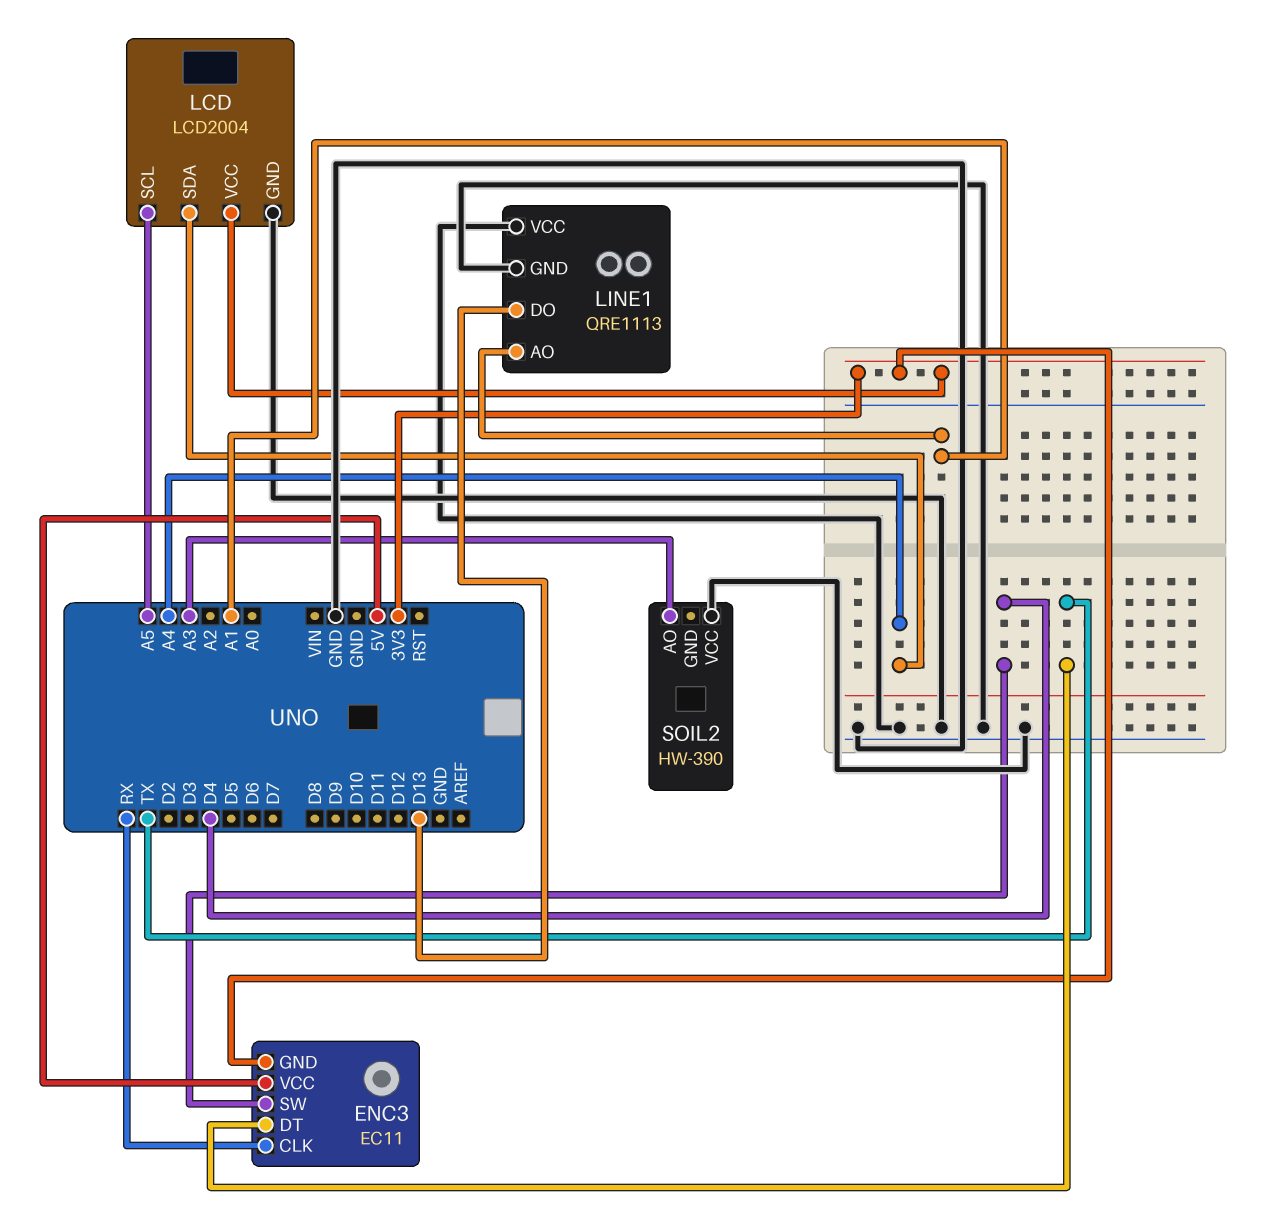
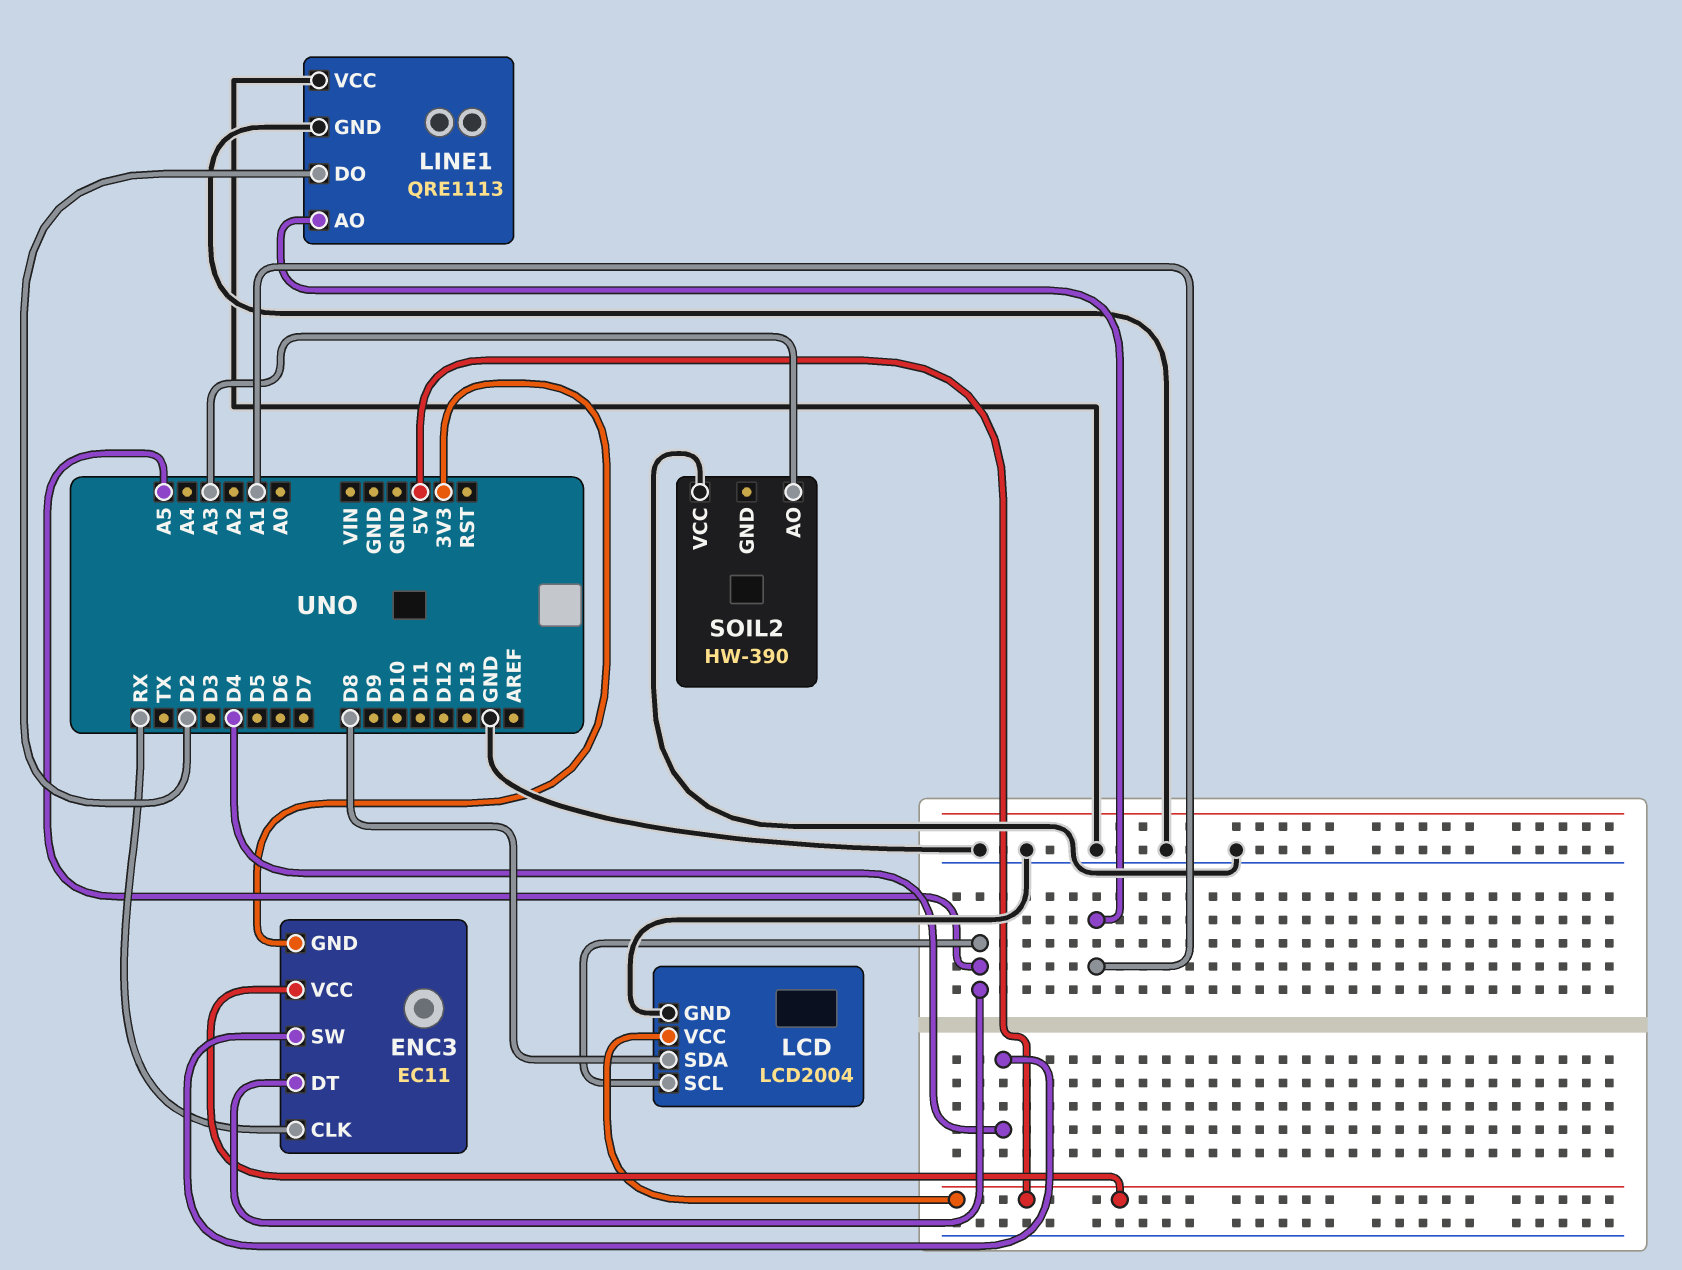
ENC3 pin DT: TX -> A5
LCD pin SDA: A4 -> D8
LCD pin VCC: 3V3 -> 5V
LINE1 pin DO: D13 -> D2

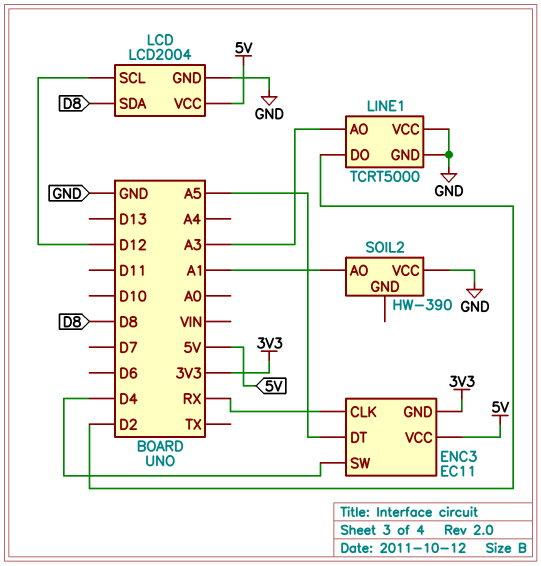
LCD pin SCL: A5 -> D12
LINE1: QRE1113 -> TCRT5000
LINE1 pin AO: A1 -> A3
SOIL2 pin AO: A3 -> A1

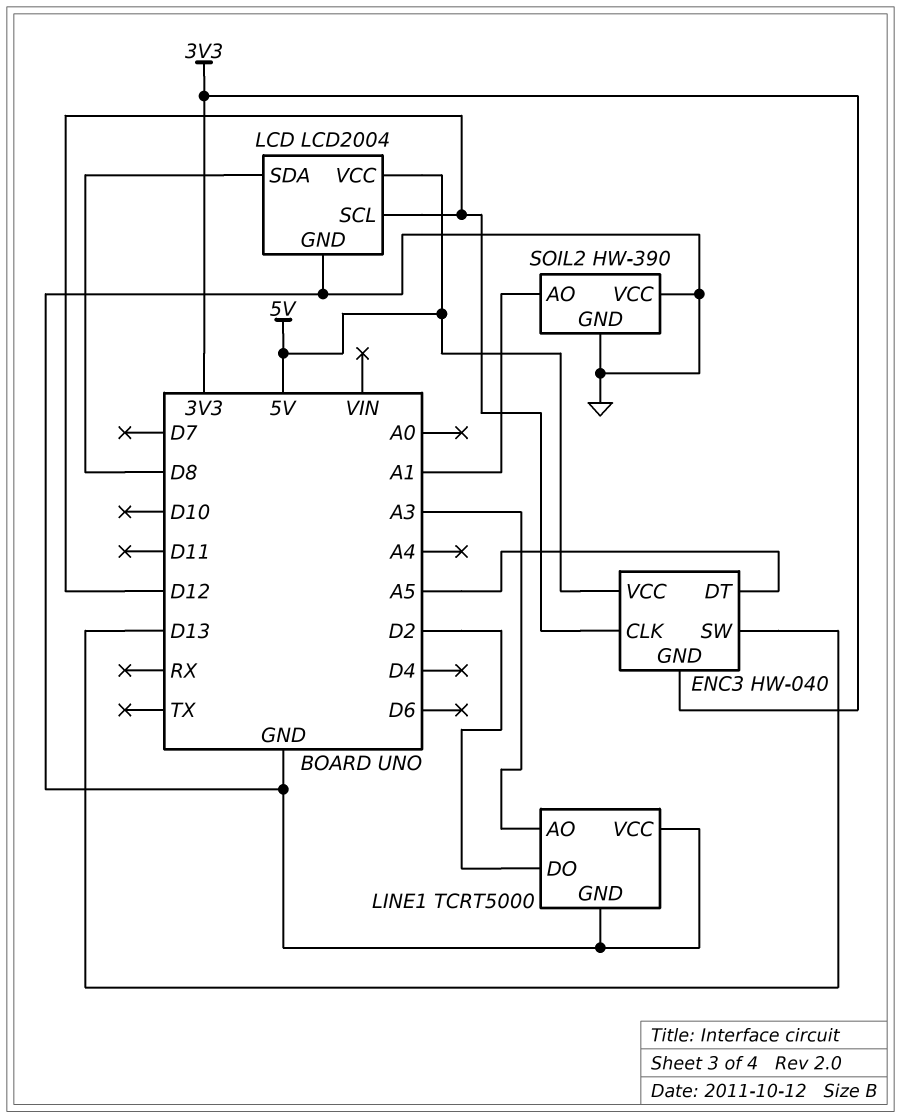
ENC3: EC11 -> HW-040
ENC3 pin CLK: RX -> D12
ENC3 pin SW: D4 -> D13
SOIL2 pin GND: none -> GND

